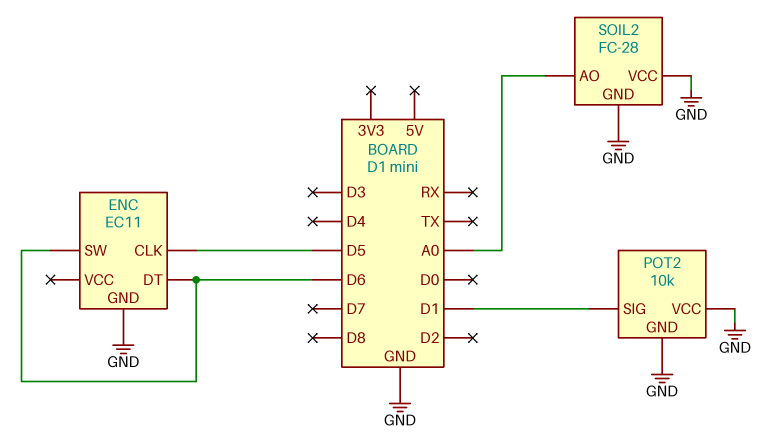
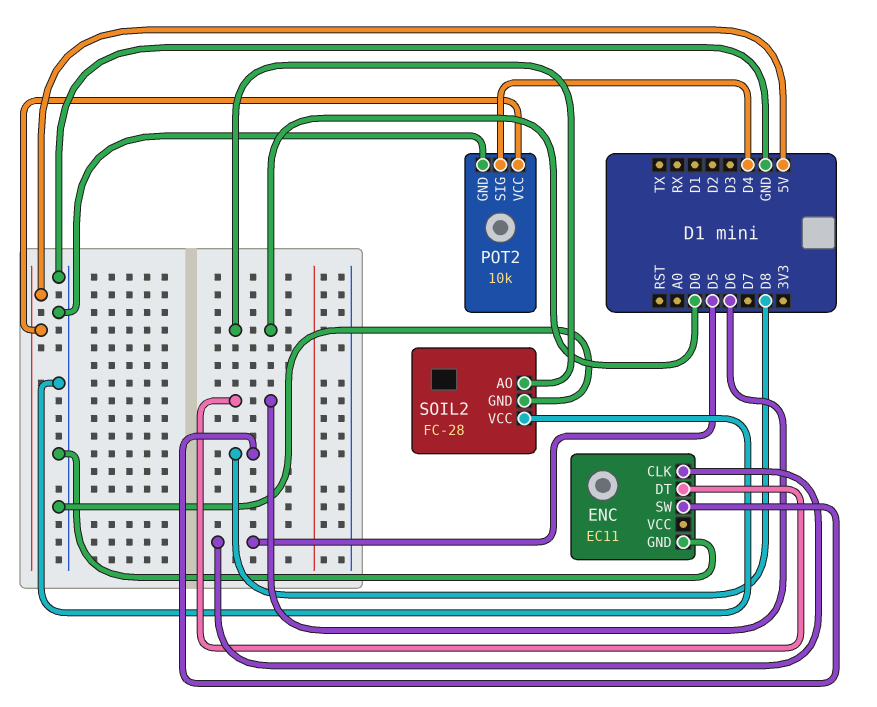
ENC pin SW: D6 -> D8
POT2 pin SIG: D1 -> D4
POT2 pin VCC: GND -> 5V
SOIL2 pin AO: A0 -> D0

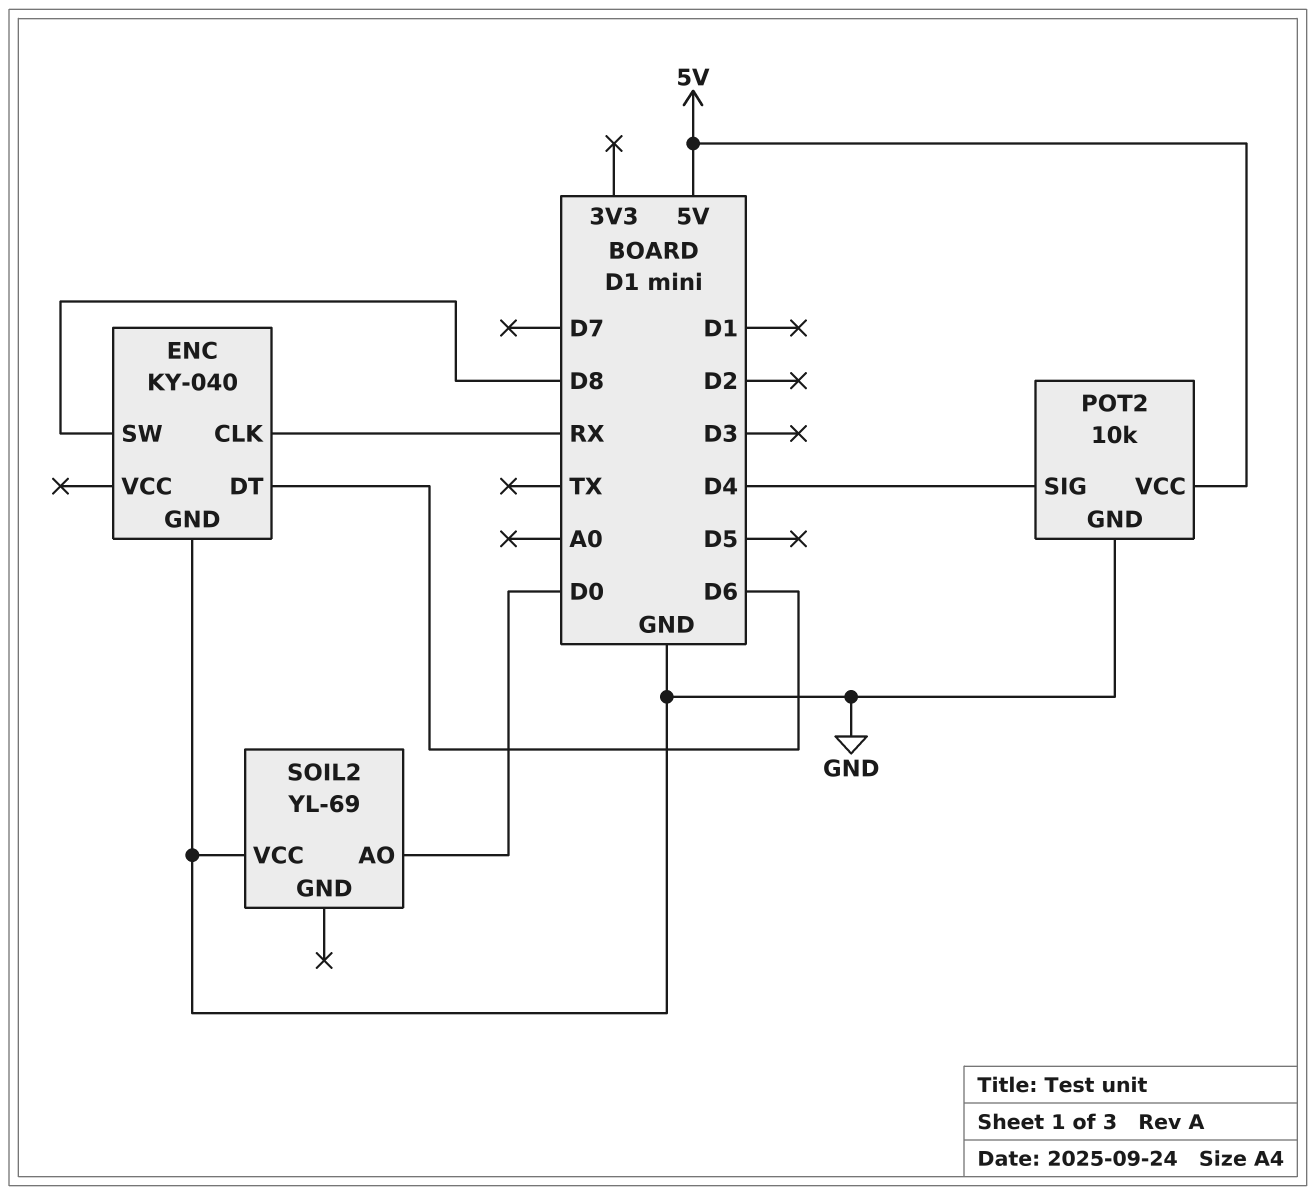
ENC: EC11 -> KY-040
ENC pin CLK: D5 -> RX
SOIL2: FC-28 -> YL-69
SOIL2 pin GND: GND -> none

